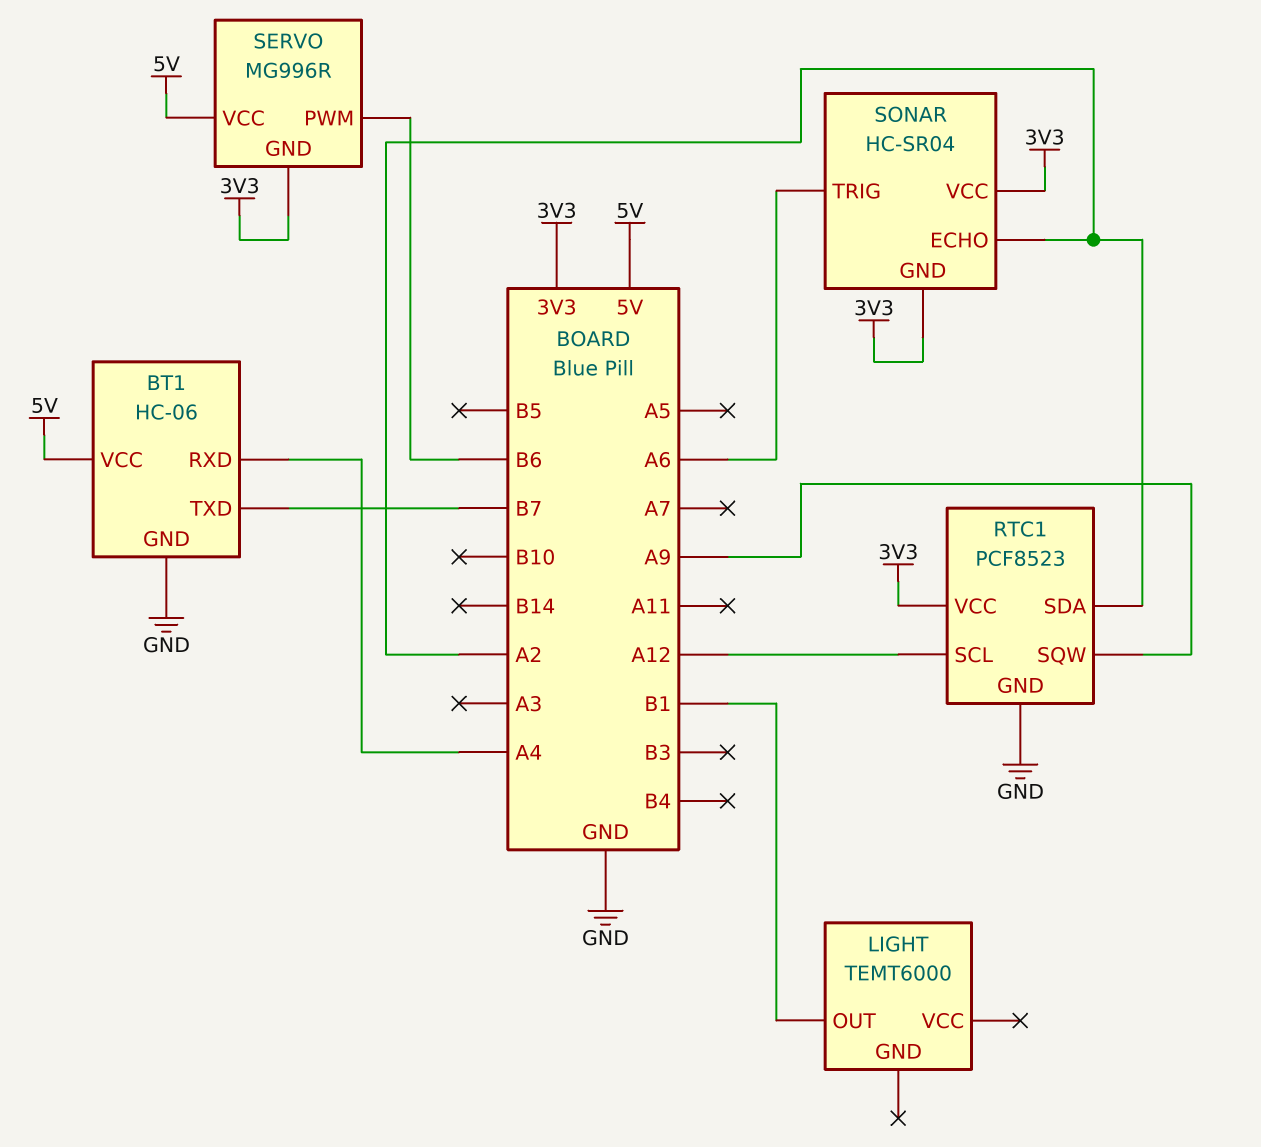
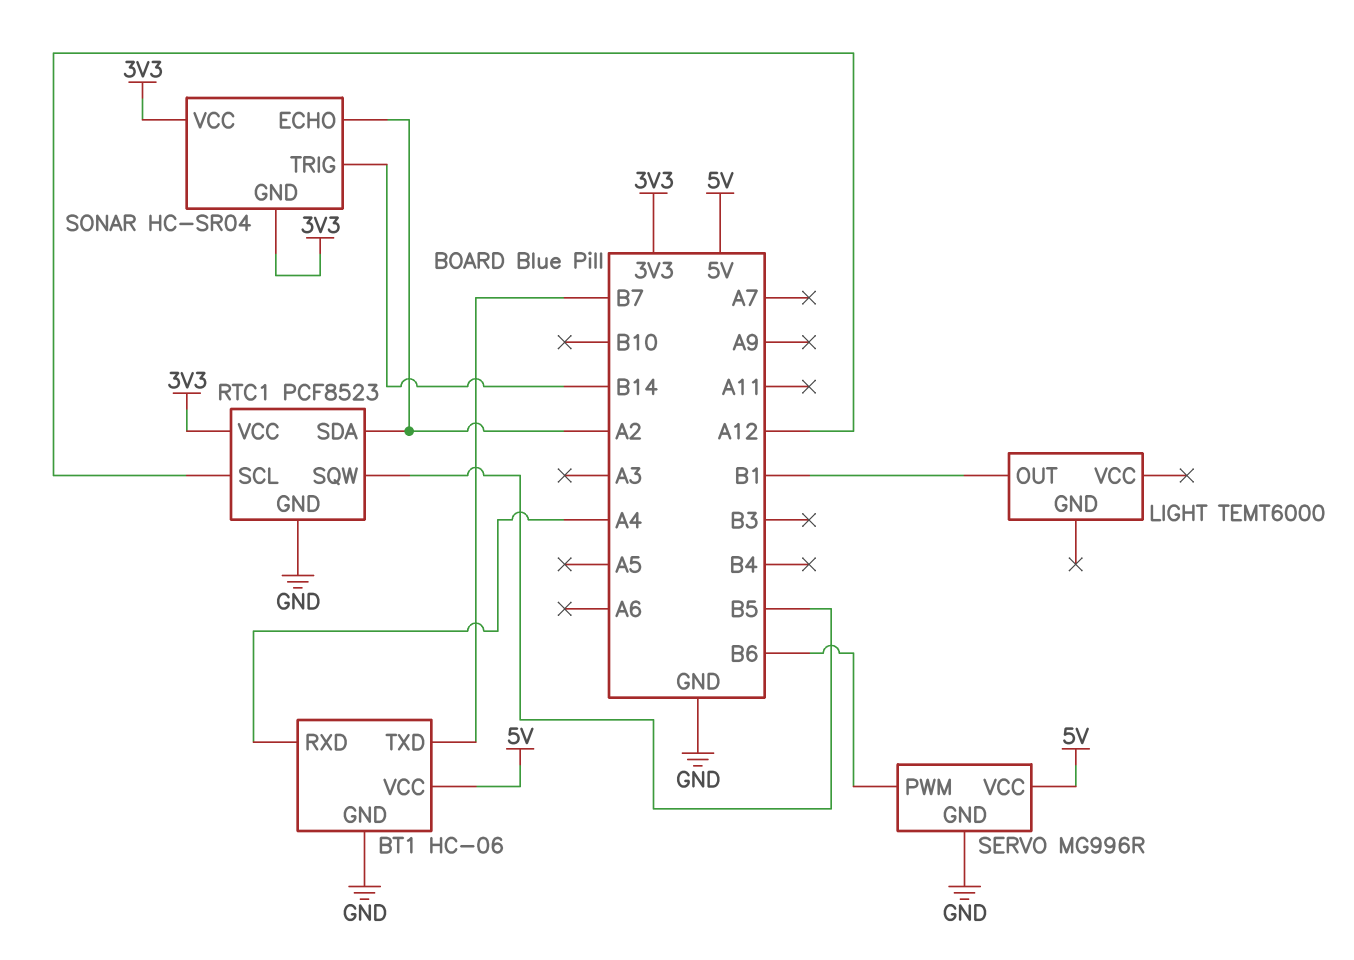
RTC1 pin SQW: A9 -> B5
SERVO pin GND: 3V3 -> GND
SONAR pin TRIG: A6 -> B14

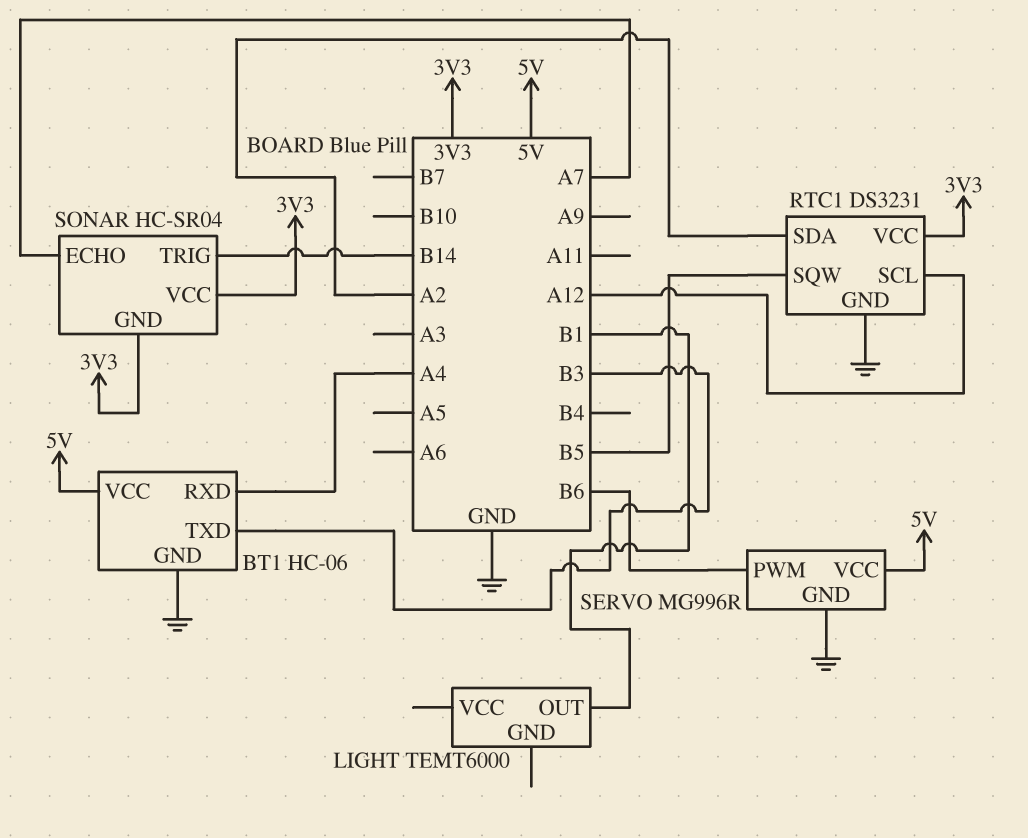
BT1 pin TXD: B7 -> B3
RTC1: PCF8523 -> DS3231
SONAR pin ECHO: A2 -> A7

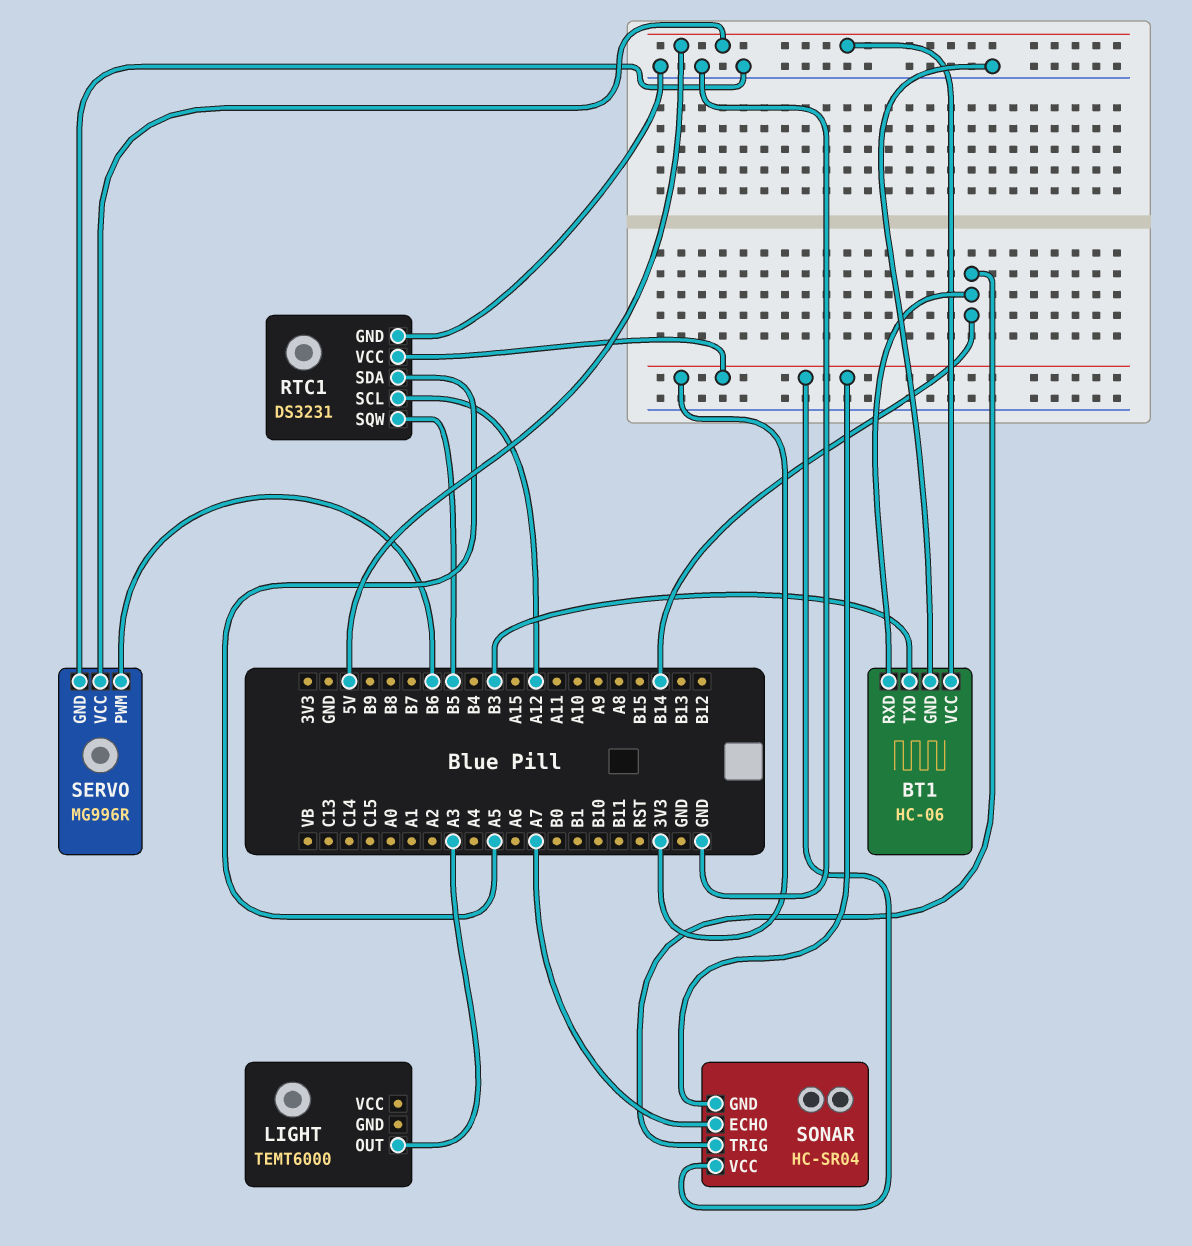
BT1 pin RXD: A4 -> B14
LIGHT pin OUT: B1 -> A3
RTC1 pin SDA: A2 -> A5

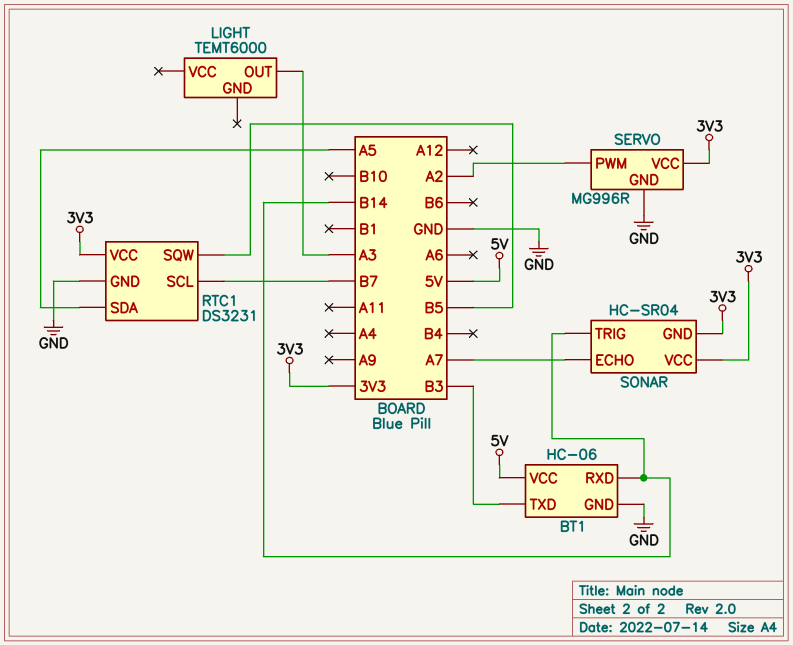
RTC1 pin SCL: A12 -> B7
SERVO pin PWM: B6 -> A2
SERVO pin VCC: 5V -> 3V3

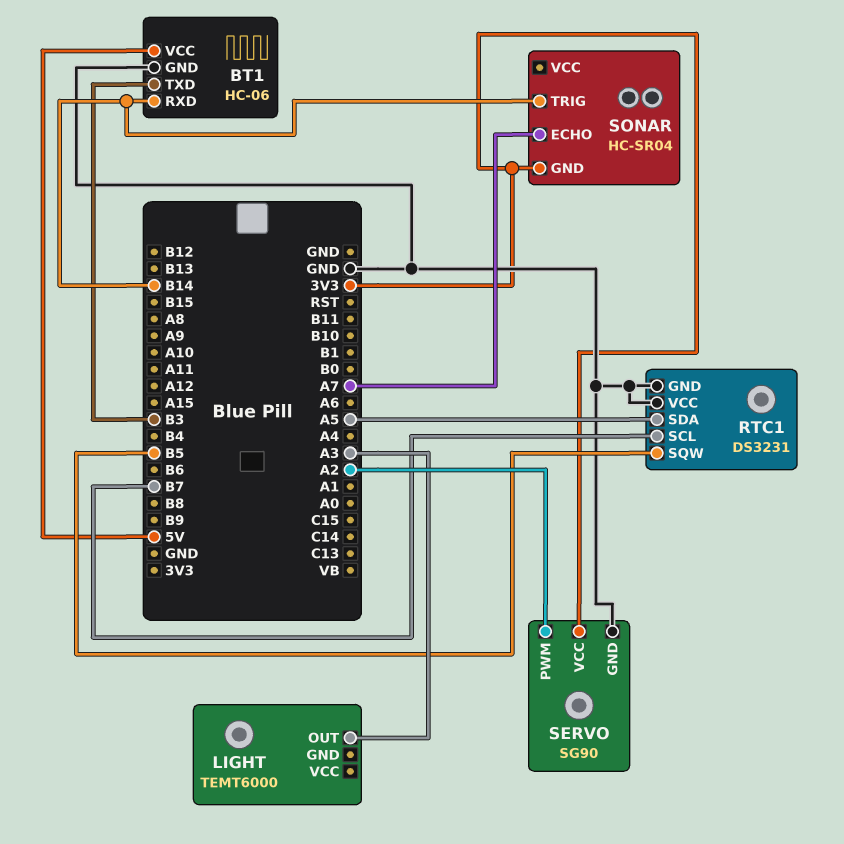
RTC1 pin VCC: 3V3 -> GND
SERVO: MG996R -> SG90
SONAR pin VCC: 3V3 -> none

